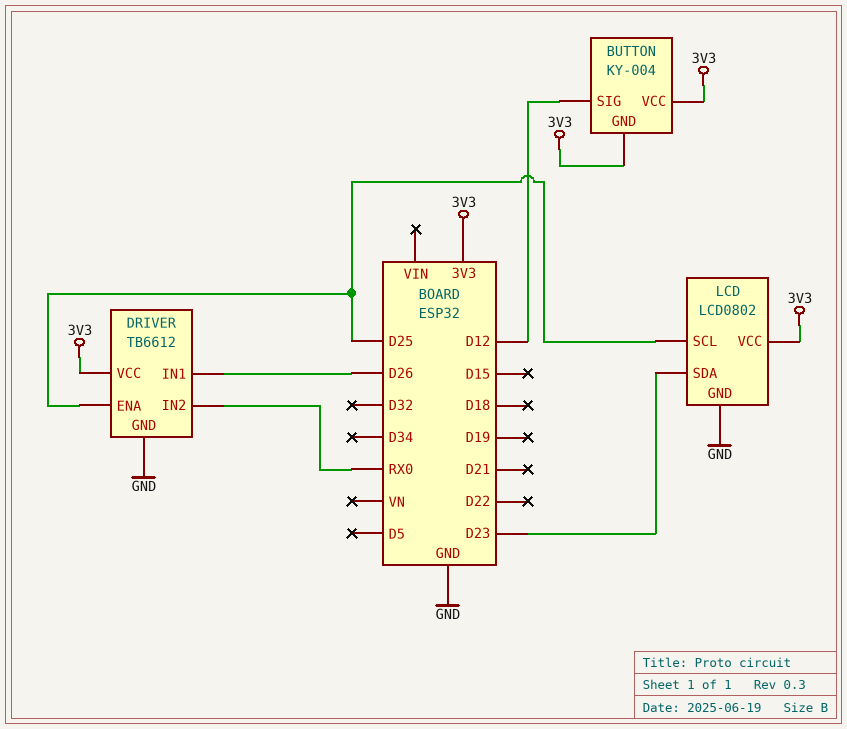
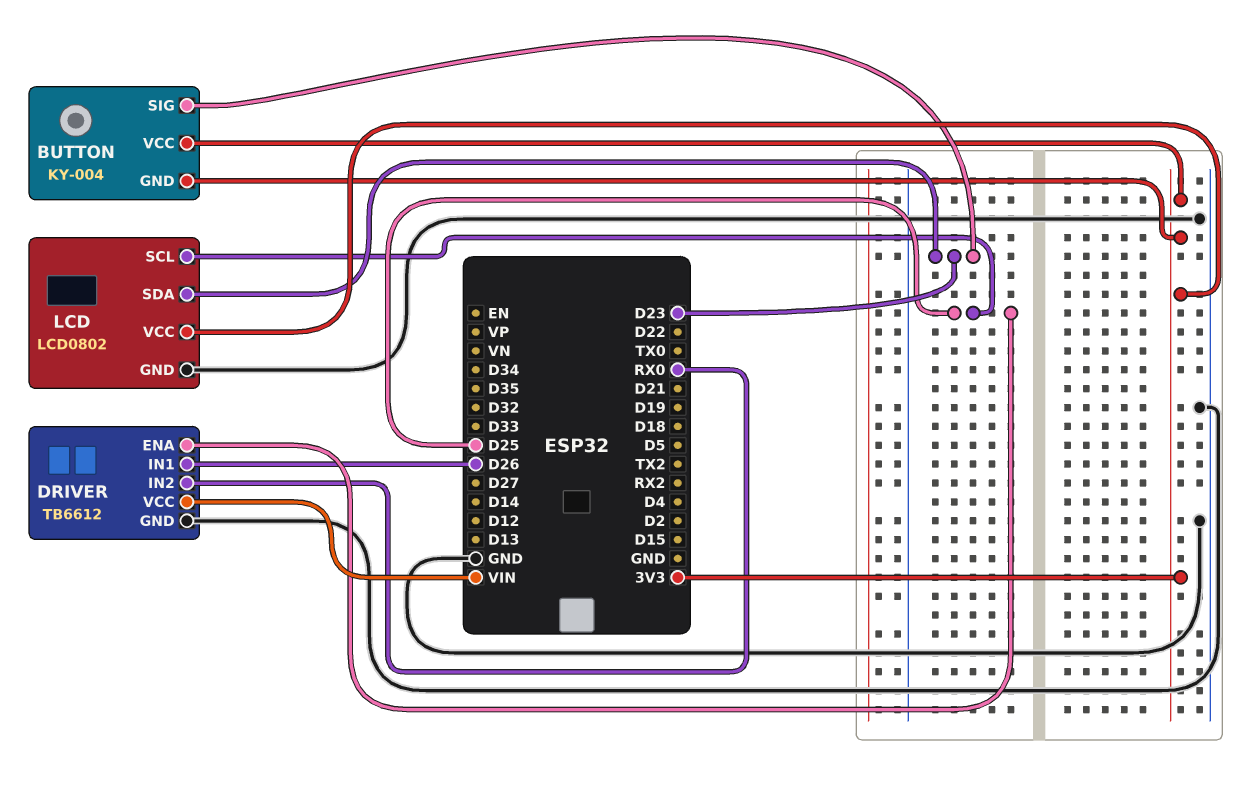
BUTTON pin SIG: D12 -> D23
DRIVER pin VCC: 3V3 -> VIN

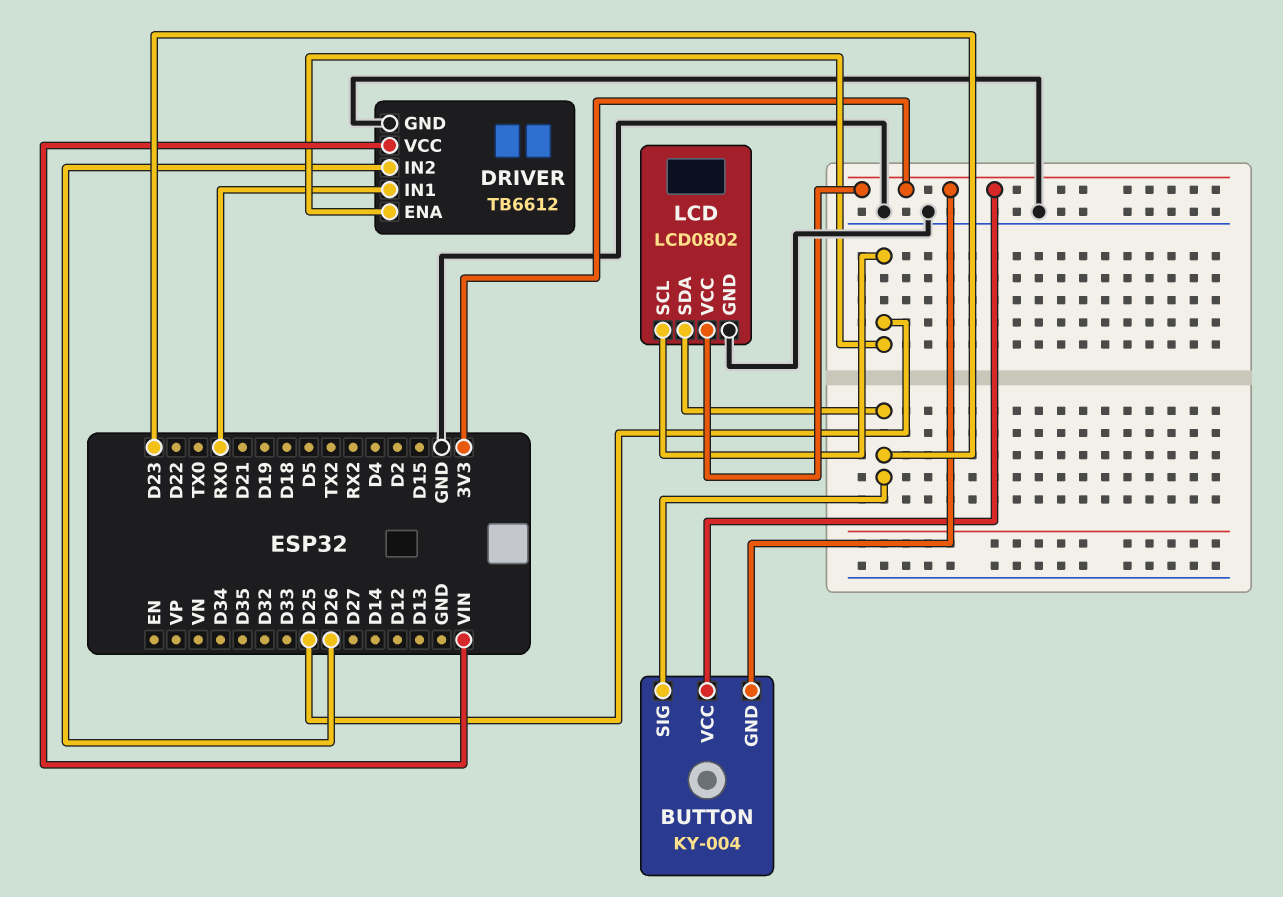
DRIVER pin IN1: D26 -> RX0
DRIVER pin IN2: RX0 -> D26

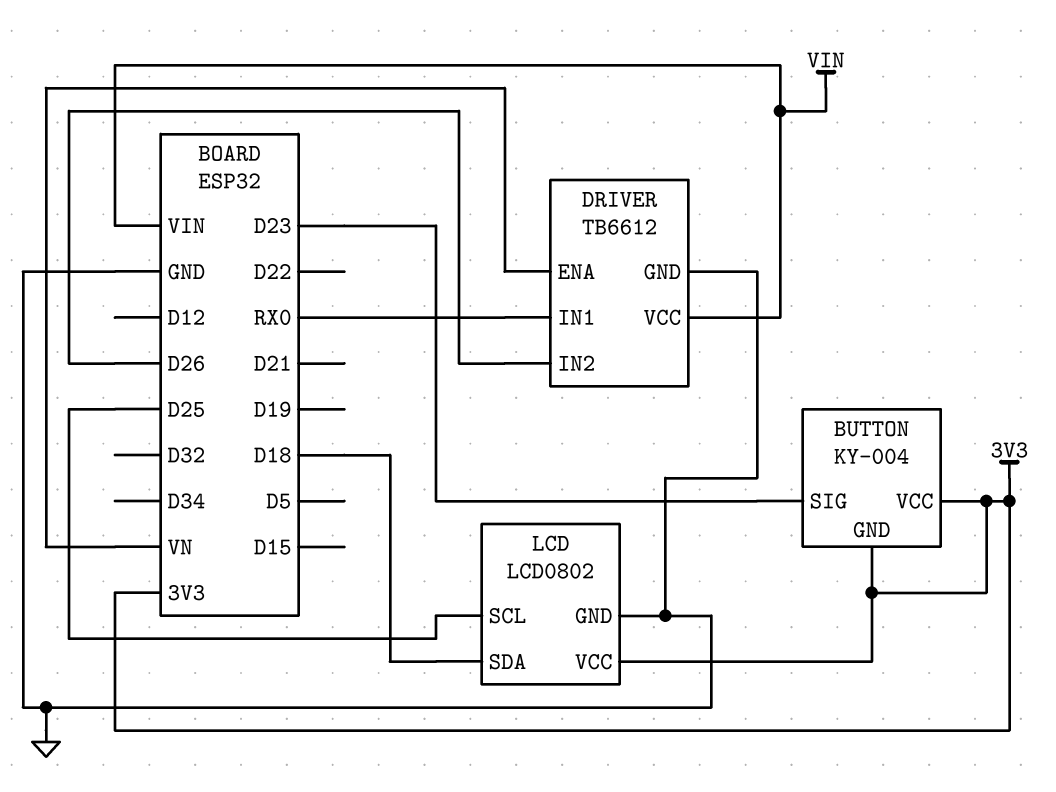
DRIVER pin ENA: D25 -> VN
LCD pin SDA: D23 -> D18

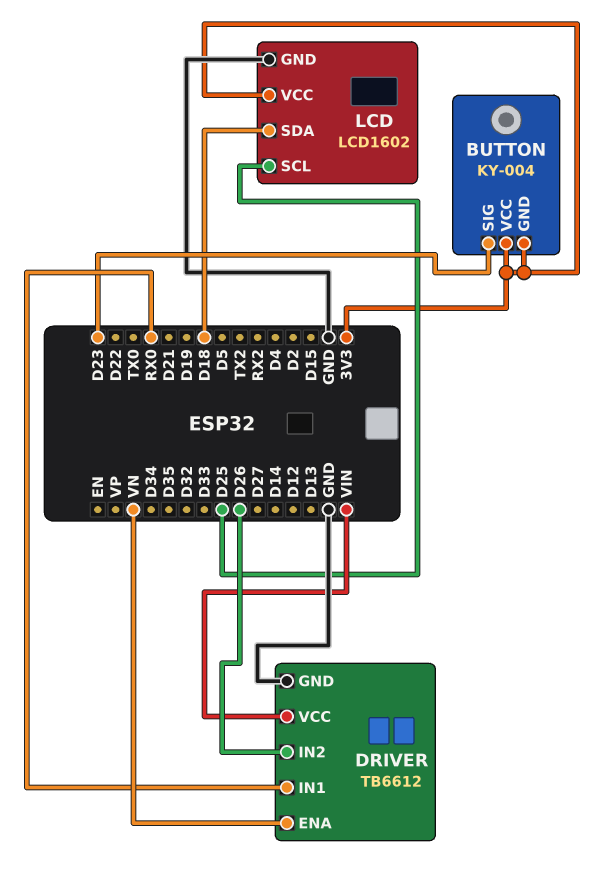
LCD: LCD0802 -> LCD1602

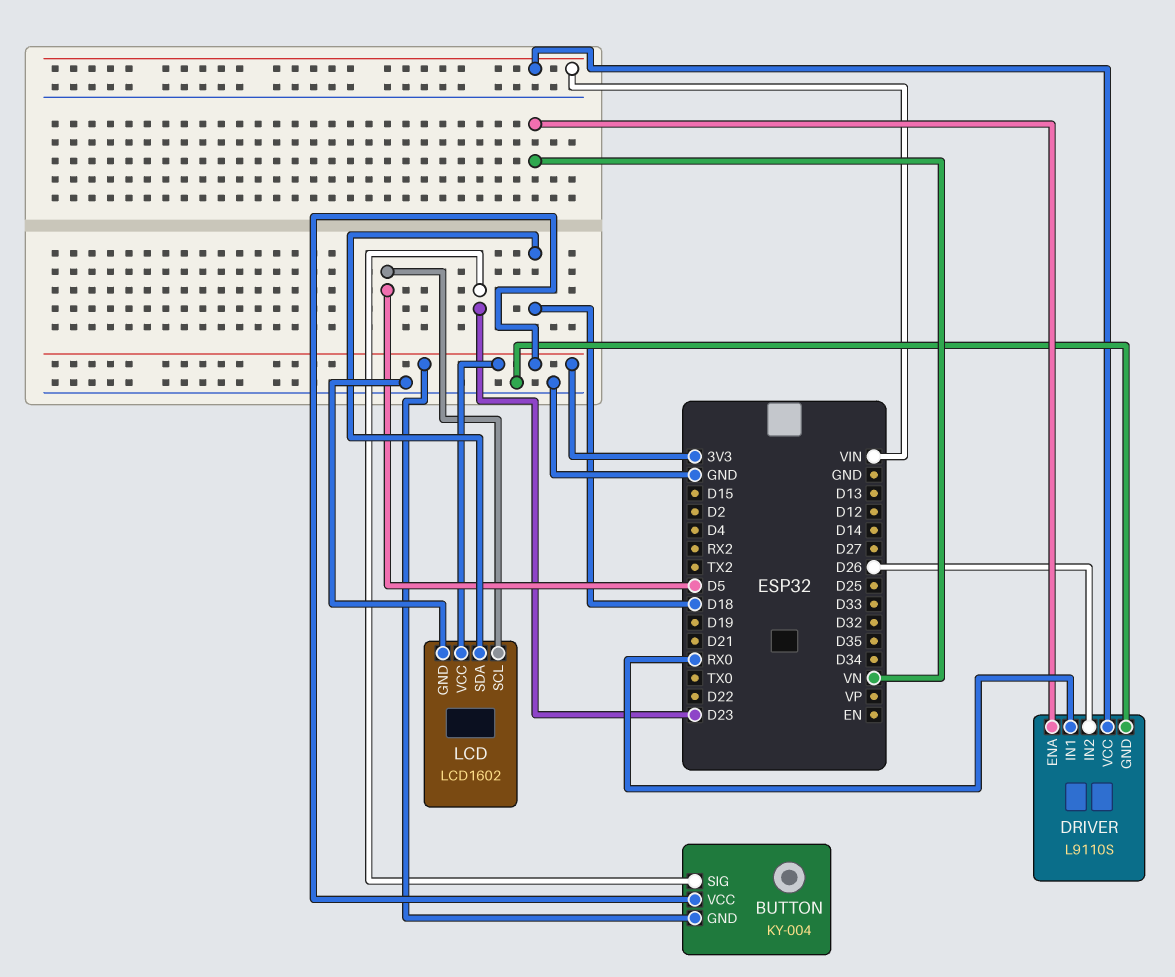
DRIVER: TB6612 -> L9110S
LCD pin SCL: D25 -> D5

